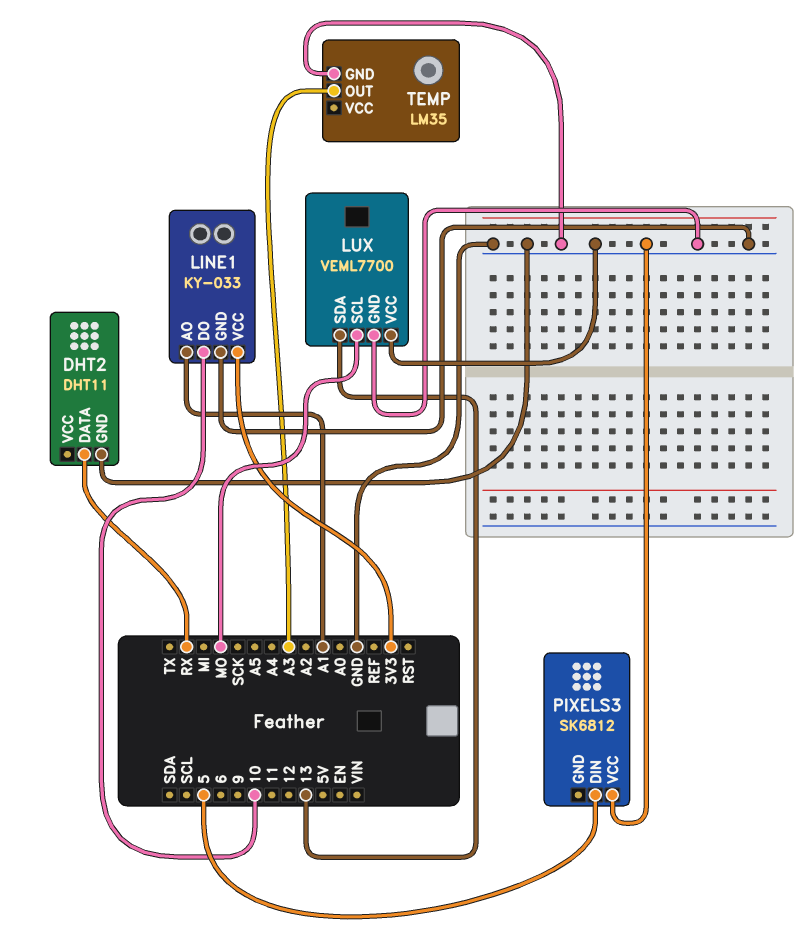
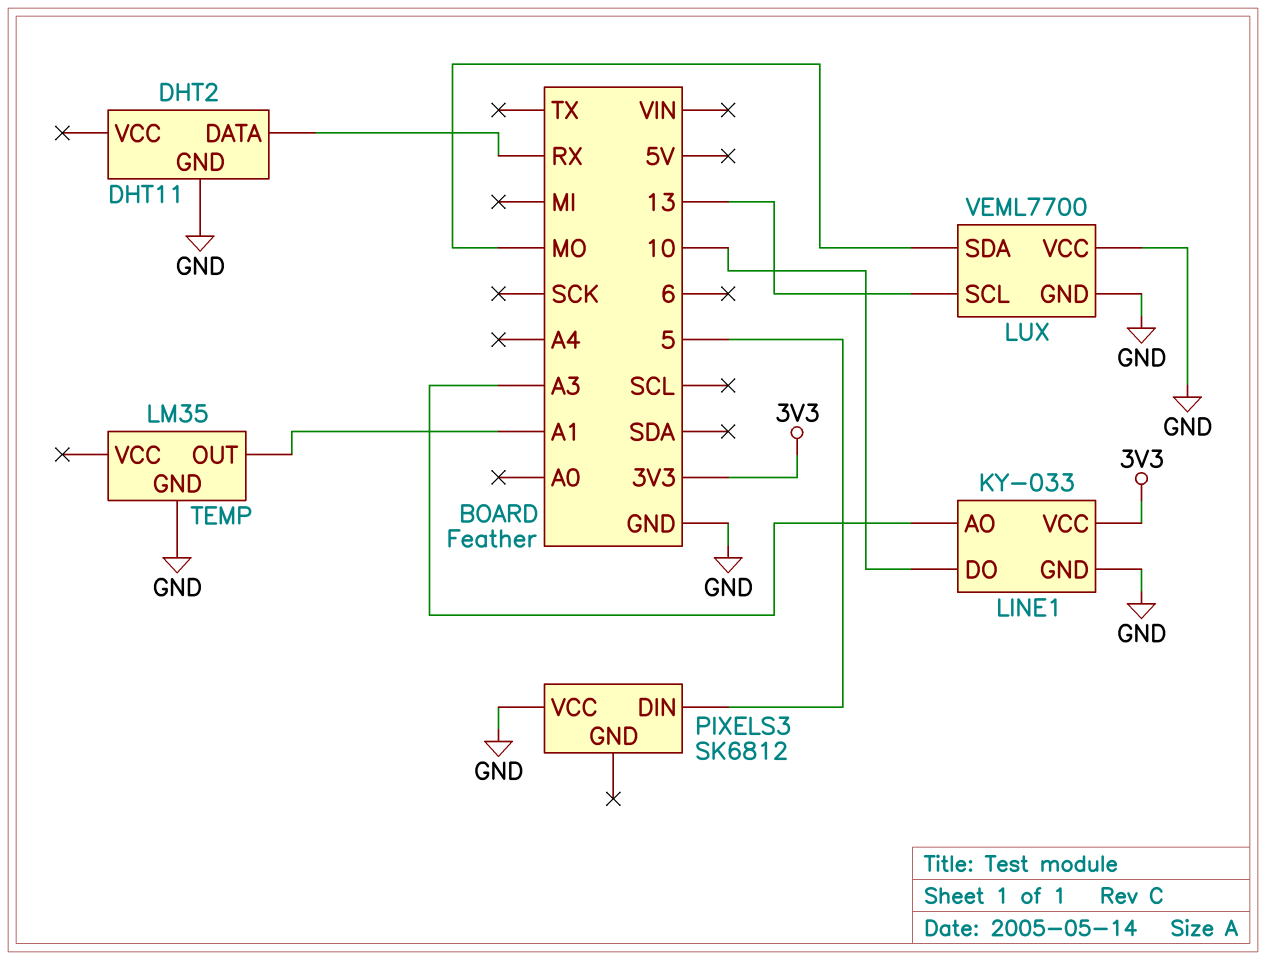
LINE1 pin AO: A1 -> A3
LUX pin SCL: MO -> 13
LUX pin SDA: 13 -> MO
TEMP pin OUT: A3 -> A1

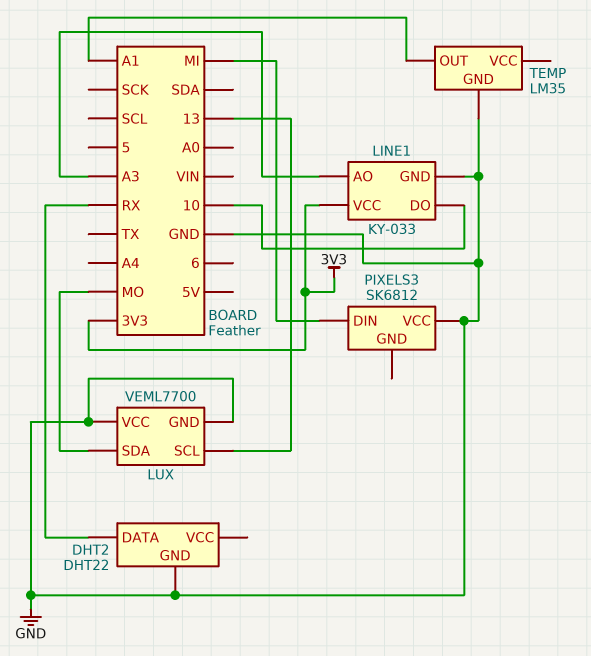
DHT2: DHT11 -> DHT22
PIXELS3 pin DIN: 5 -> MI

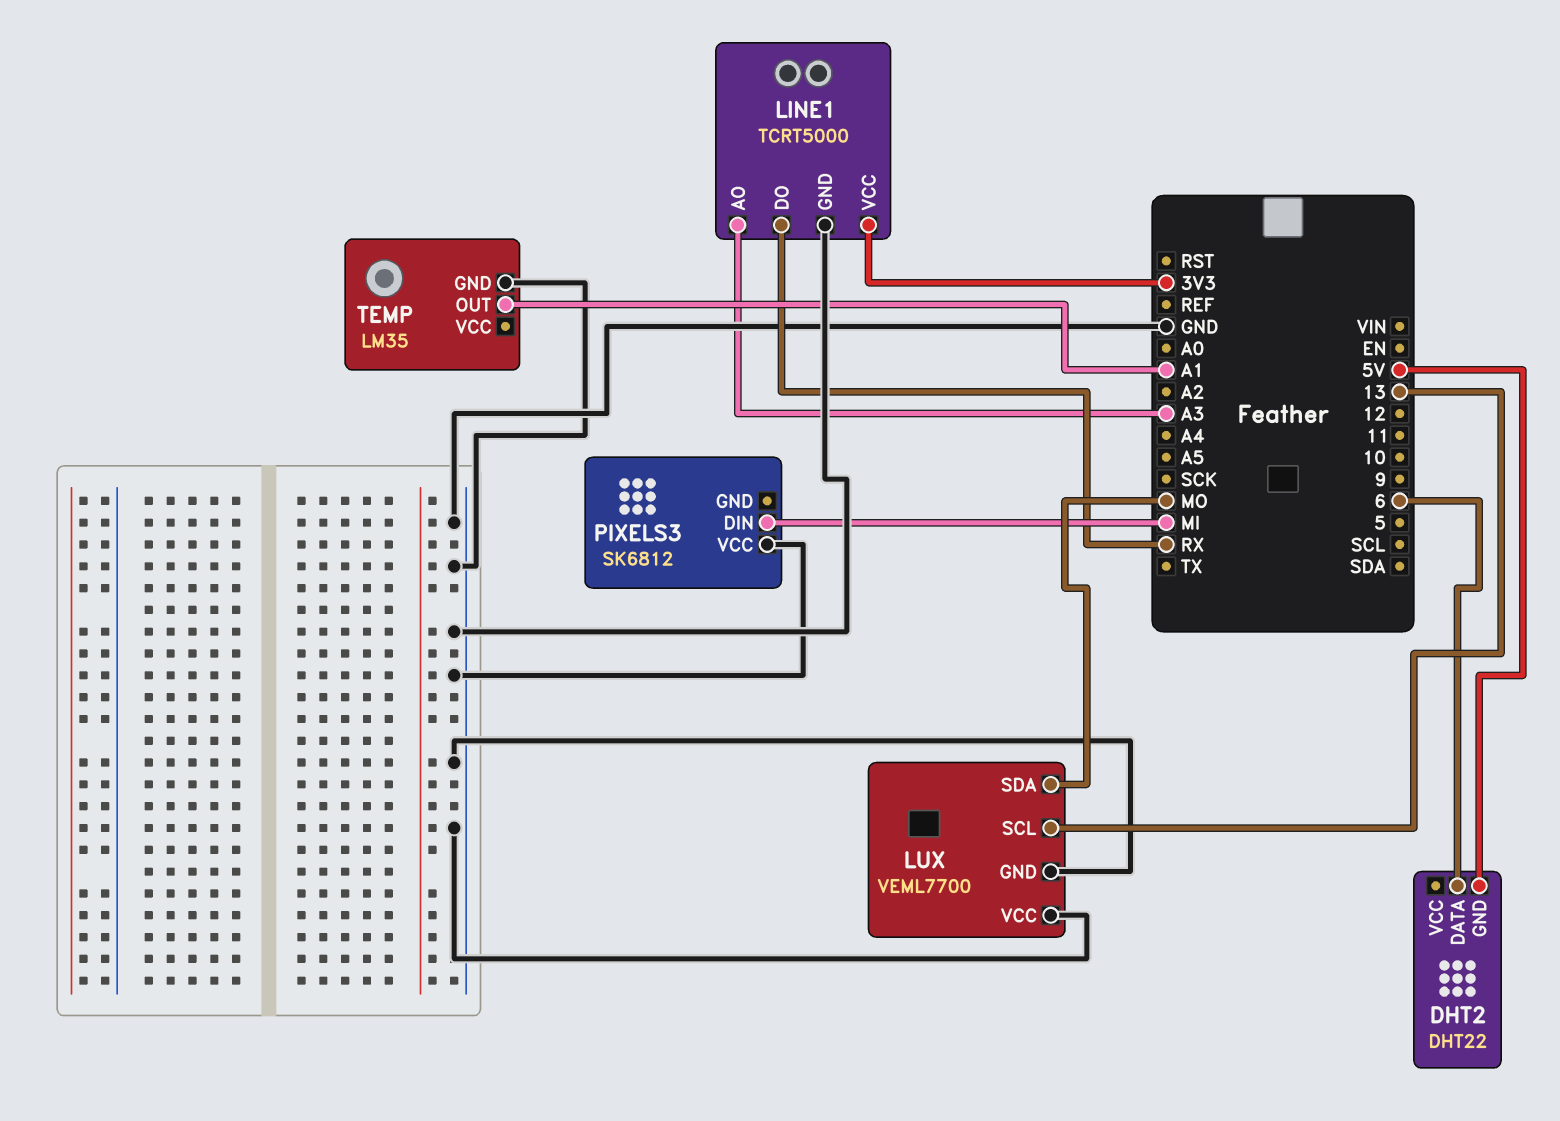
DHT2 pin DATA: RX -> 6
DHT2 pin GND: GND -> 5V
LINE1: KY-033 -> TCRT5000
LINE1 pin DO: 10 -> RX

